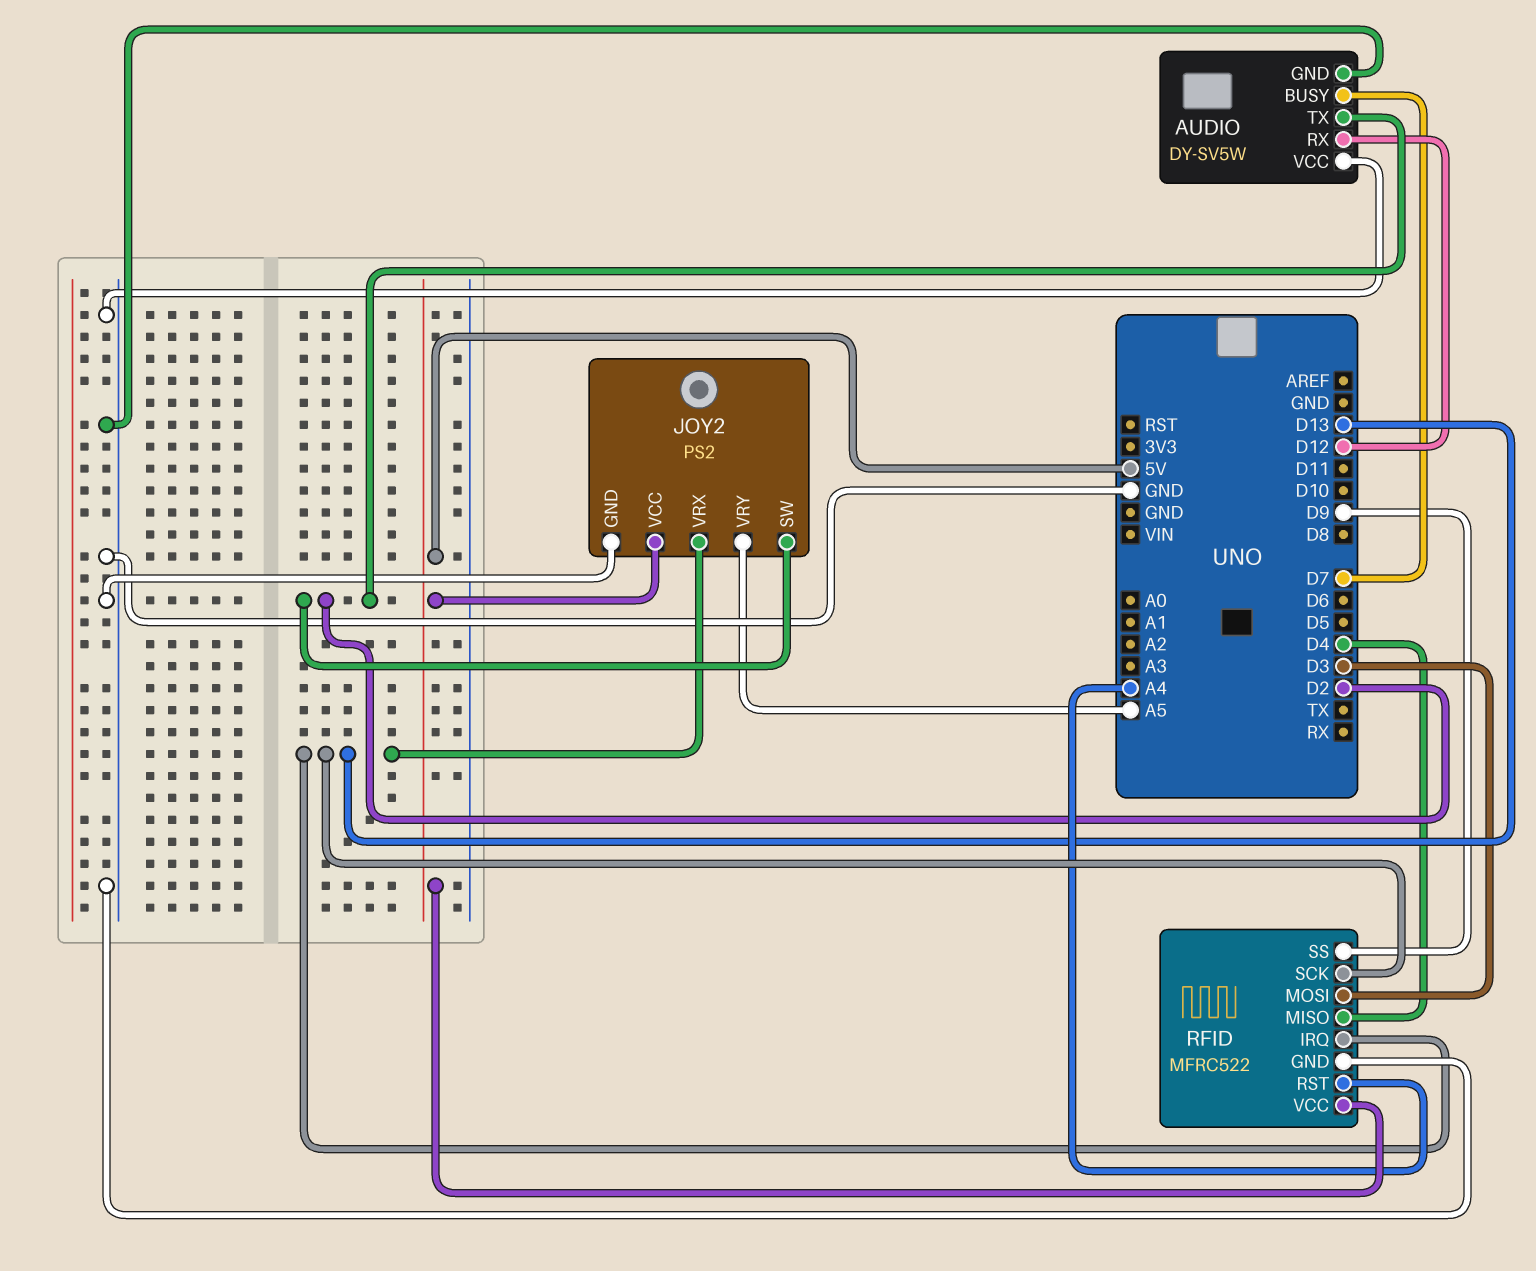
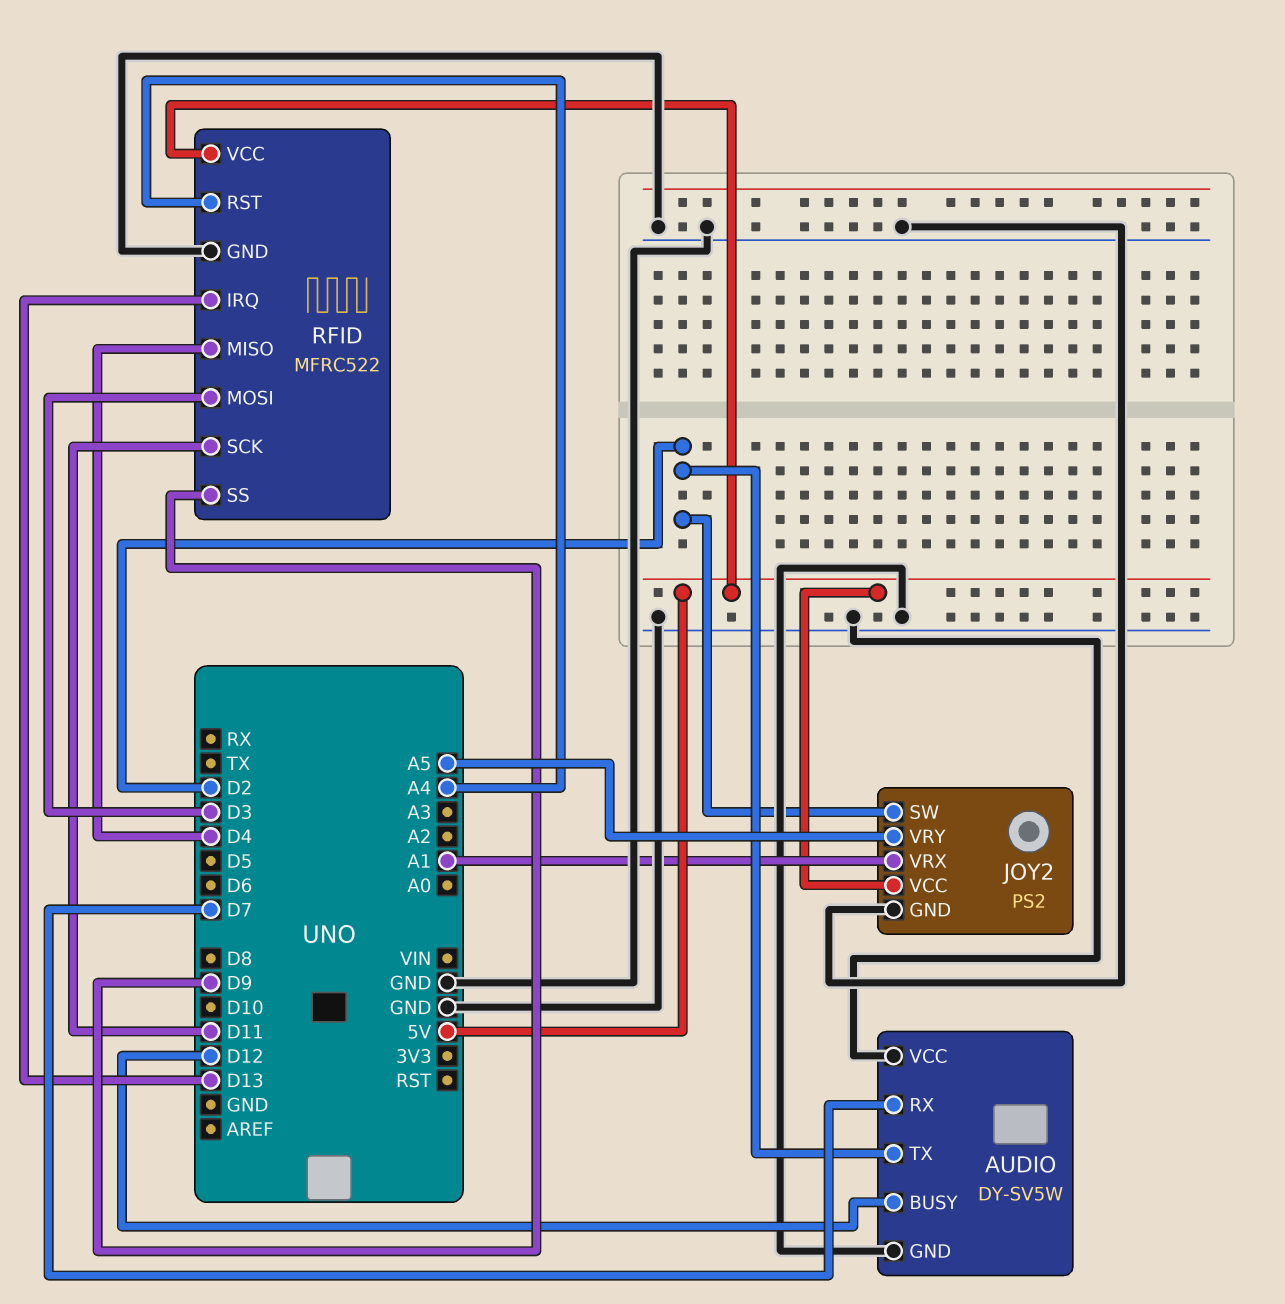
AUDIO pin BUSY: D7 -> D12
AUDIO pin RX: D12 -> D7
JOY2 pin VRX: D13 -> A1
RFID pin SCK: D13 -> D11

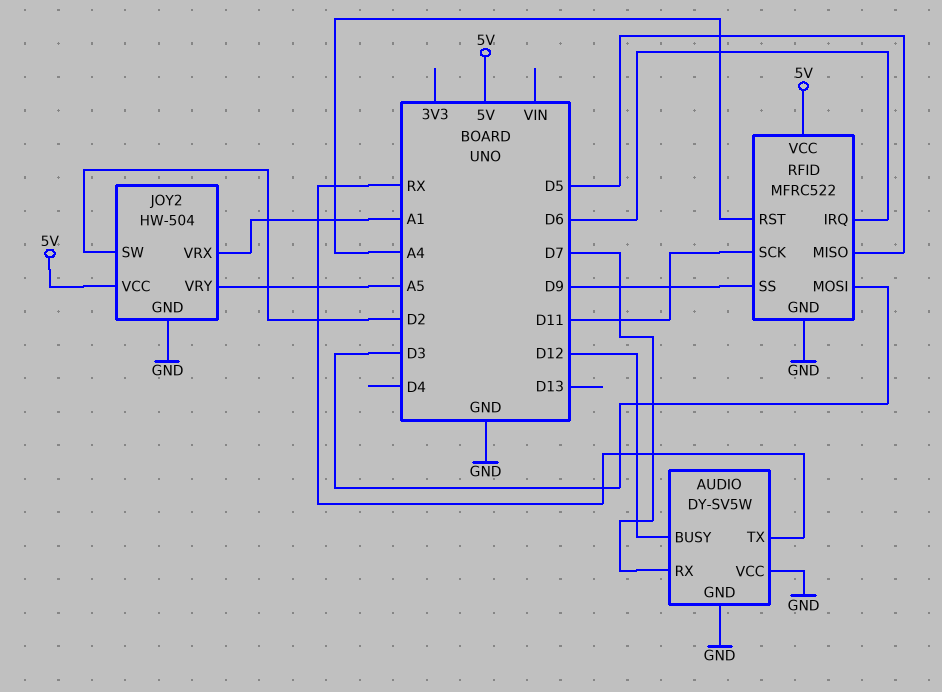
AUDIO pin TX: D2 -> RX
JOY2: PS2 -> HW-504
RFID pin IRQ: D13 -> D6
RFID pin MISO: D4 -> D5

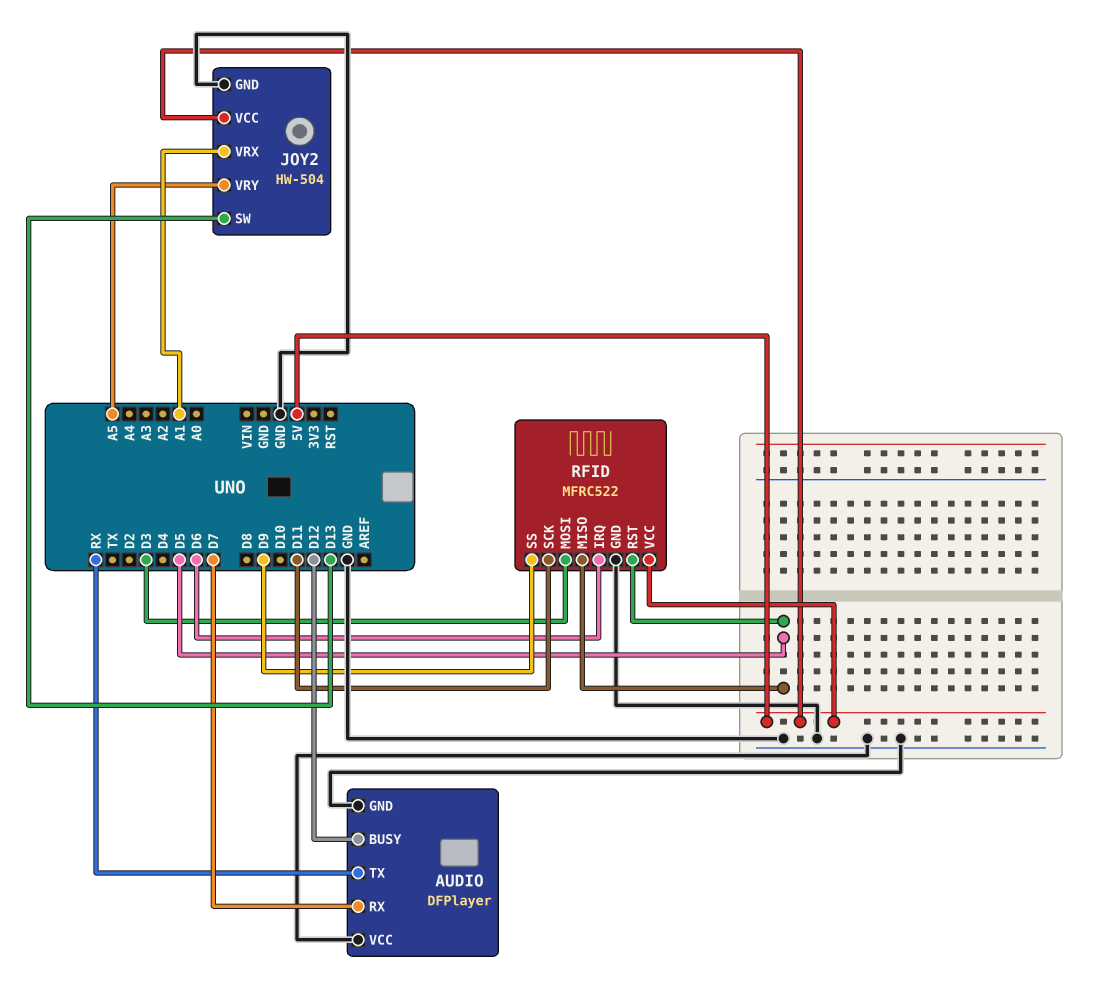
AUDIO: DY-SV5W -> DFPlayer
JOY2 pin SW: D2 -> D13
RFID pin RST: A4 -> D5

